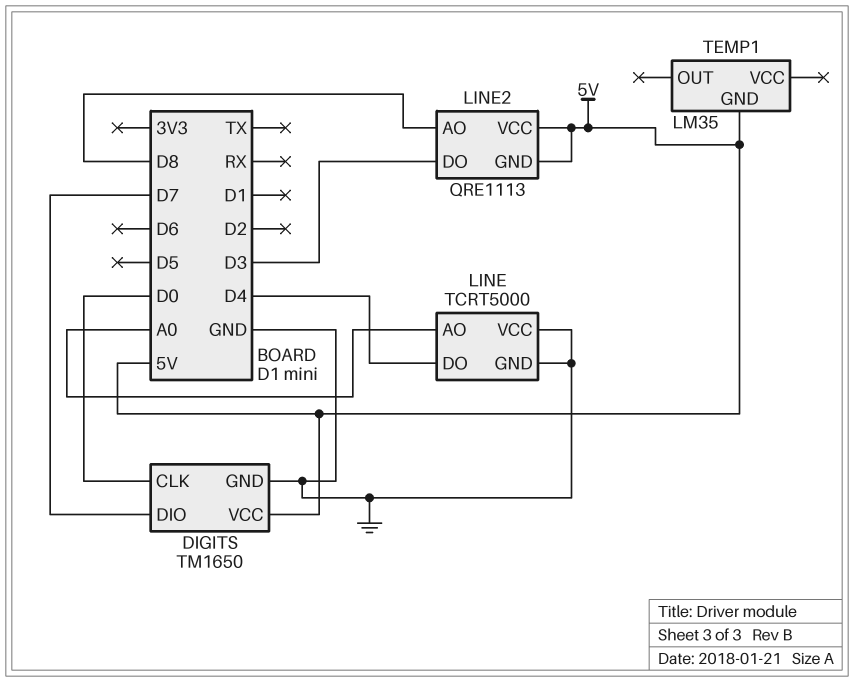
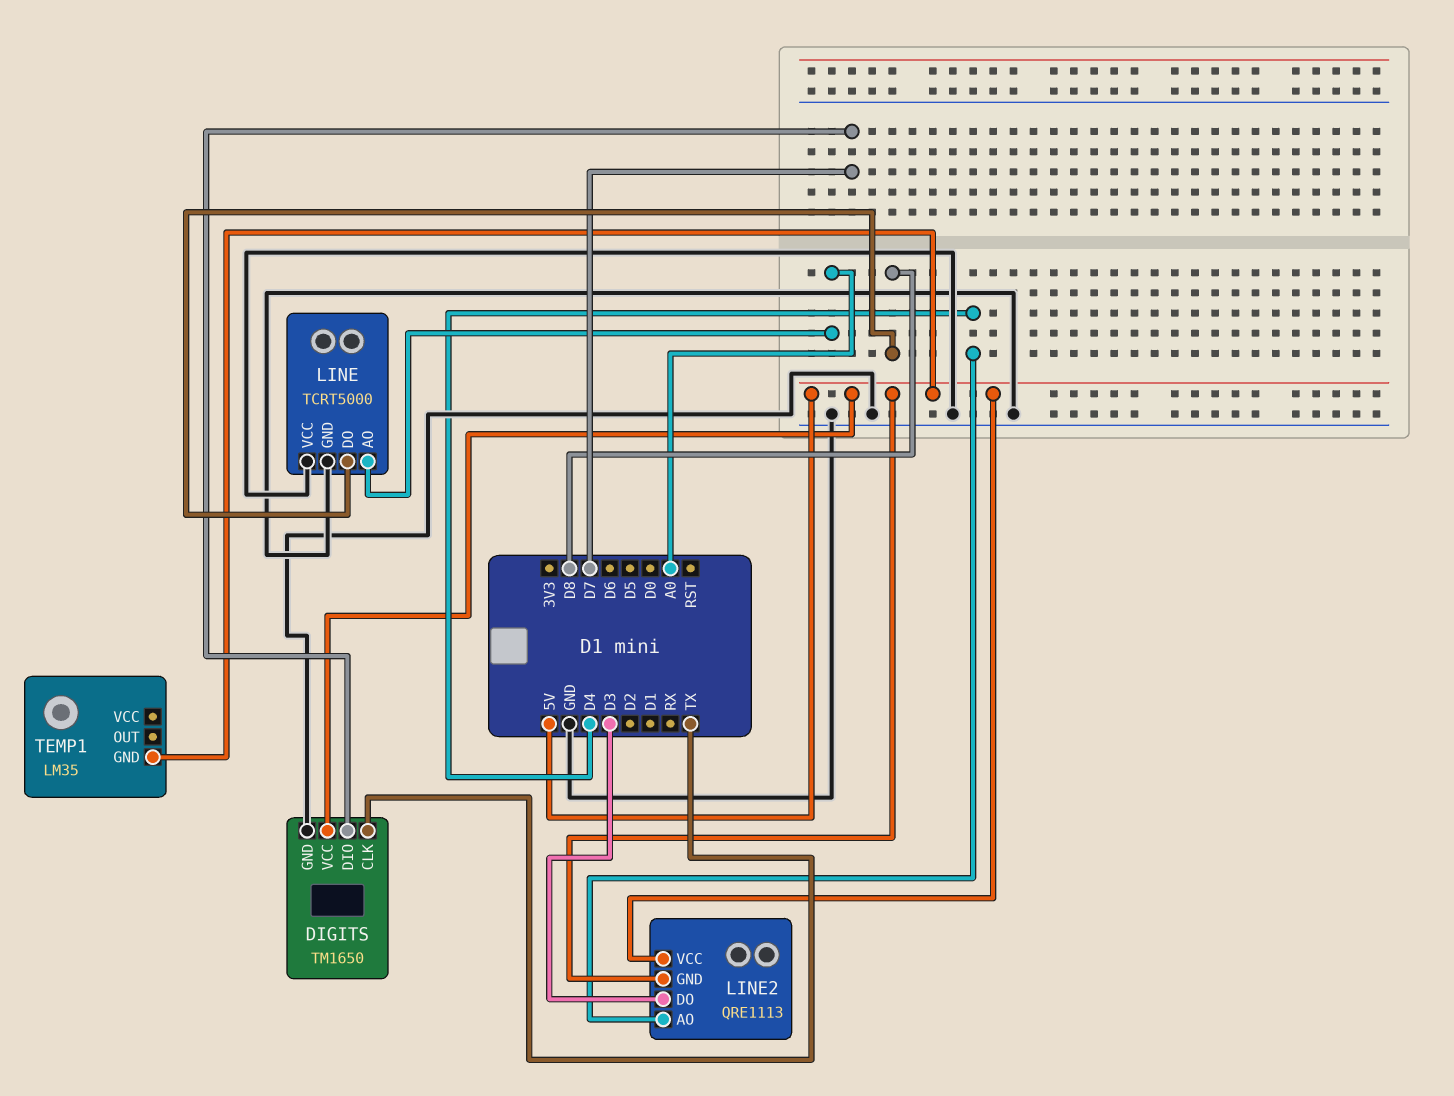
DIGITS pin CLK: D0 -> TX
LINE pin DO: D4 -> D8
LINE2 pin AO: D8 -> D4

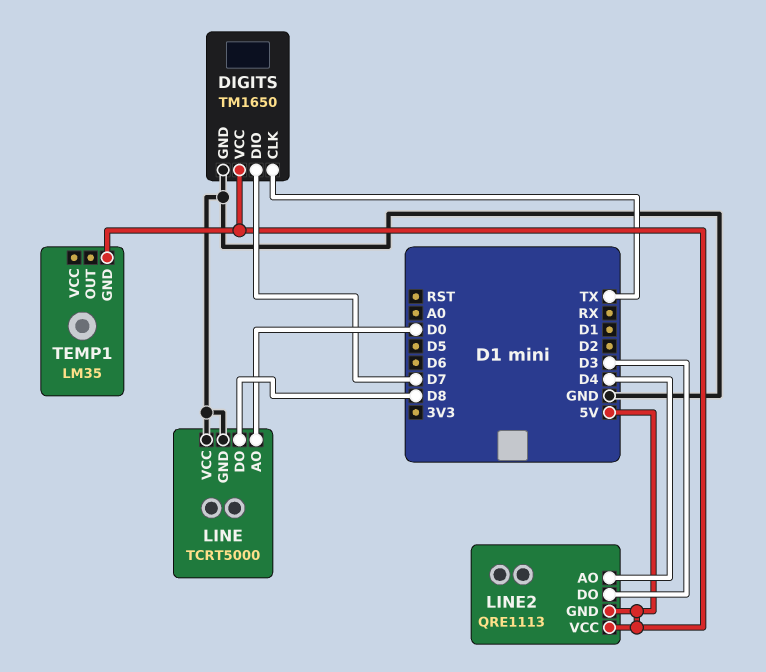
LINE pin AO: A0 -> D0

